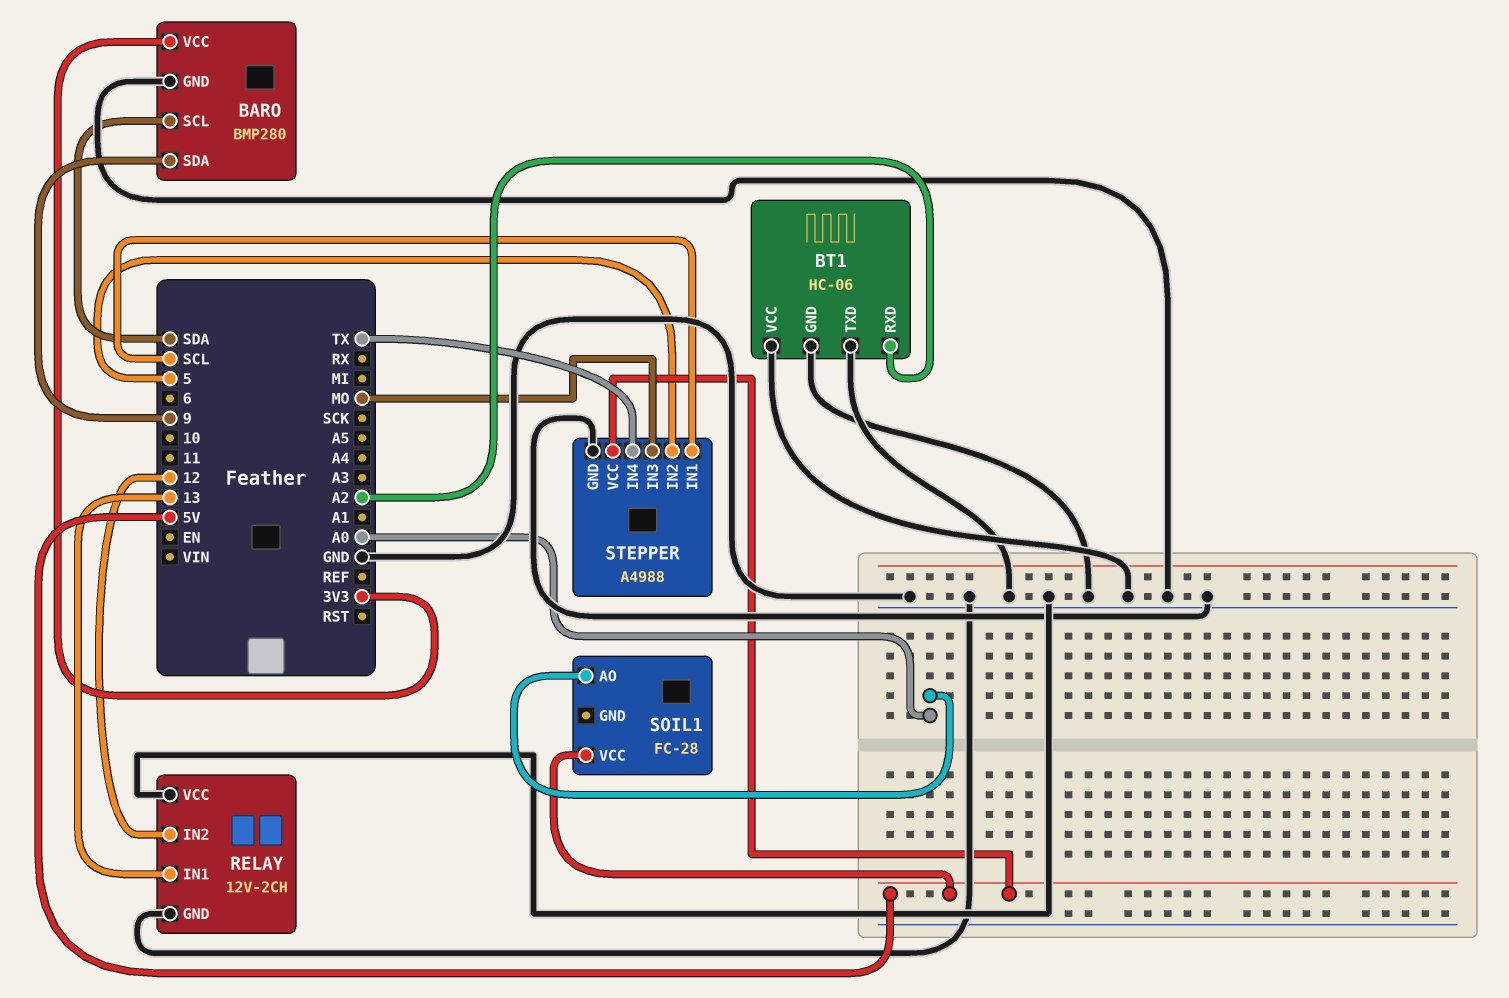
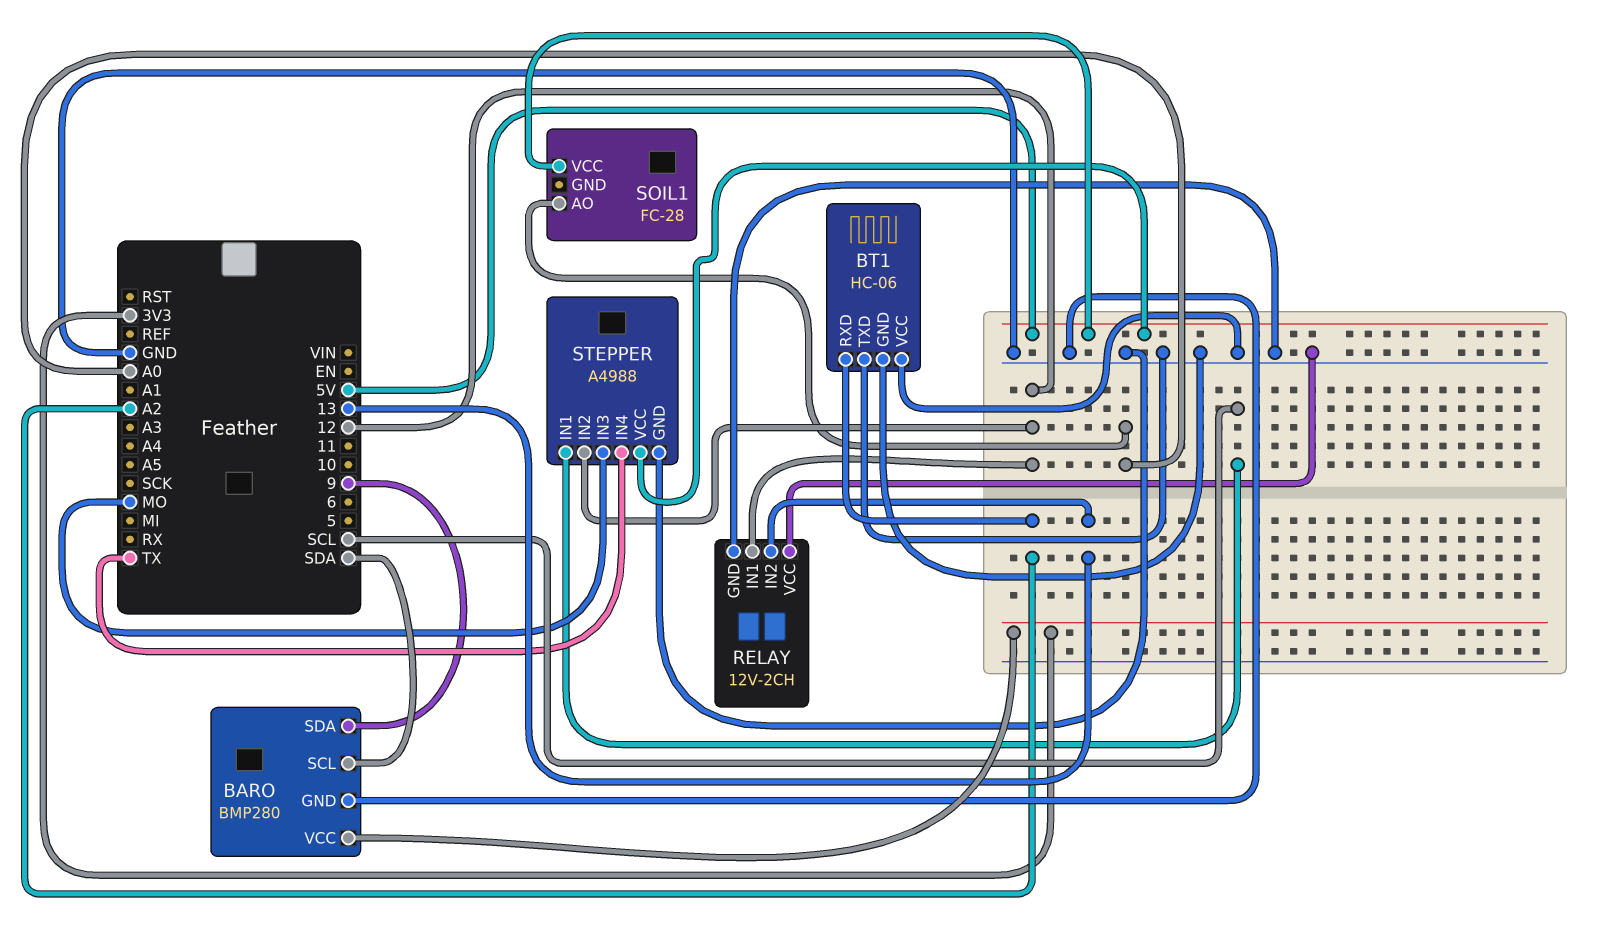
RELAY pin IN1: 13 -> 12
RELAY pin IN2: 12 -> 13
STEPPER pin IN2: 5 -> 12

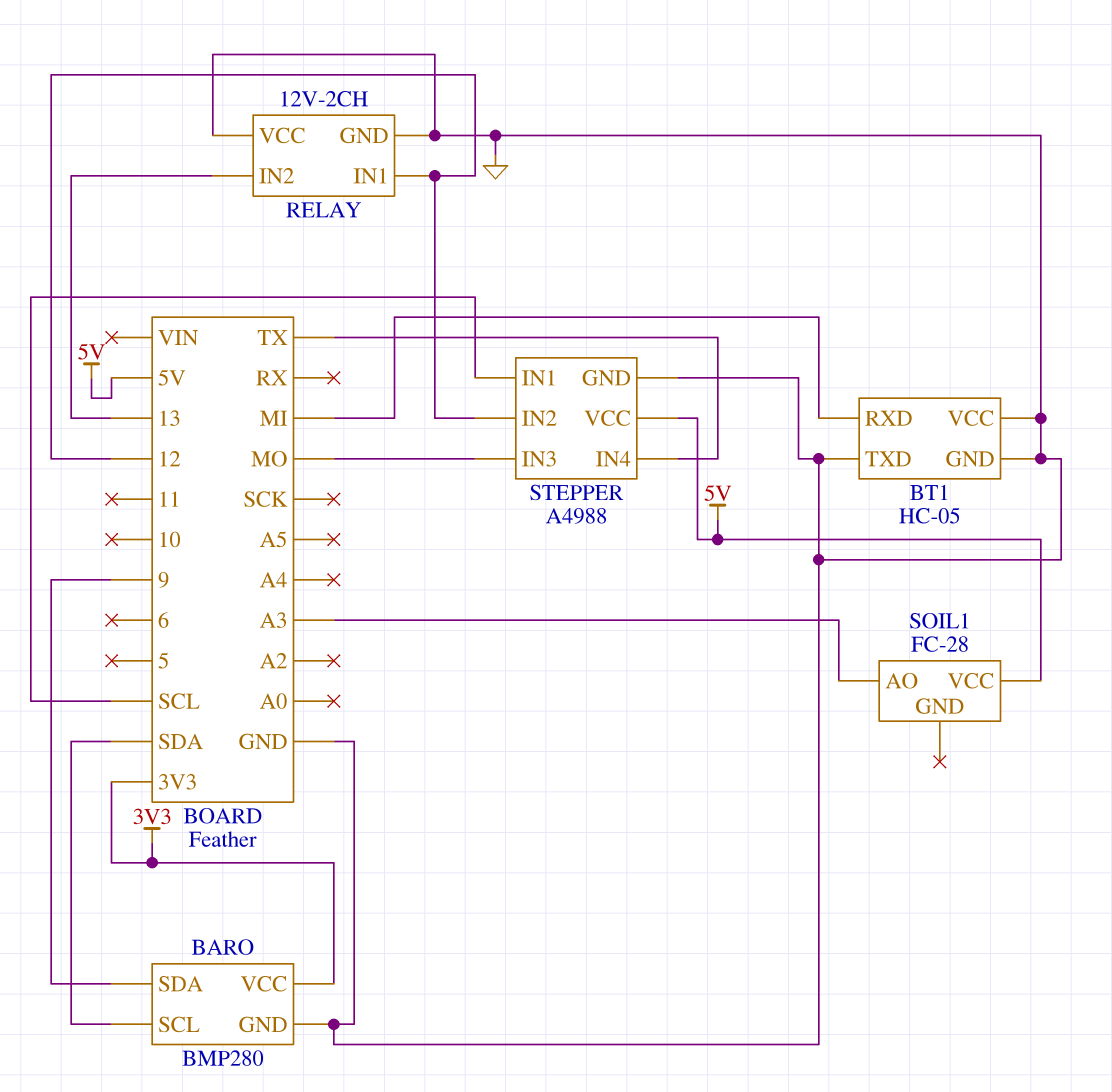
BT1: HC-06 -> HC-05
BT1 pin RXD: A2 -> MI
SOIL1 pin AO: A0 -> A3

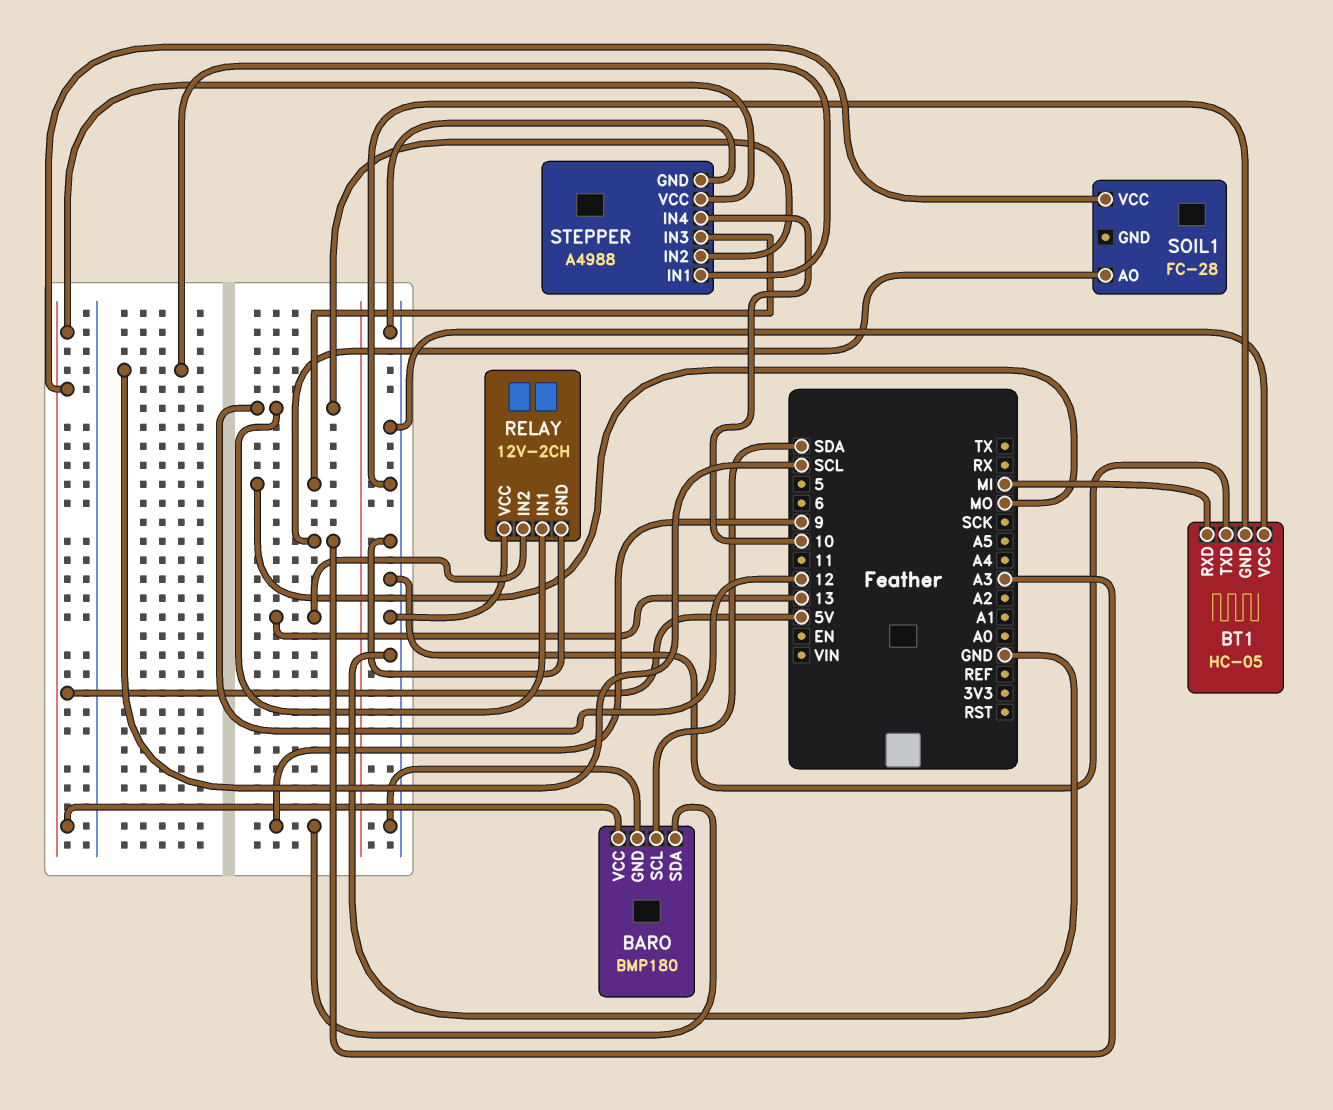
BARO: BMP280 -> BMP180
BARO pin VCC: 3V3 -> 5V
STEPPER pin IN4: TX -> 10

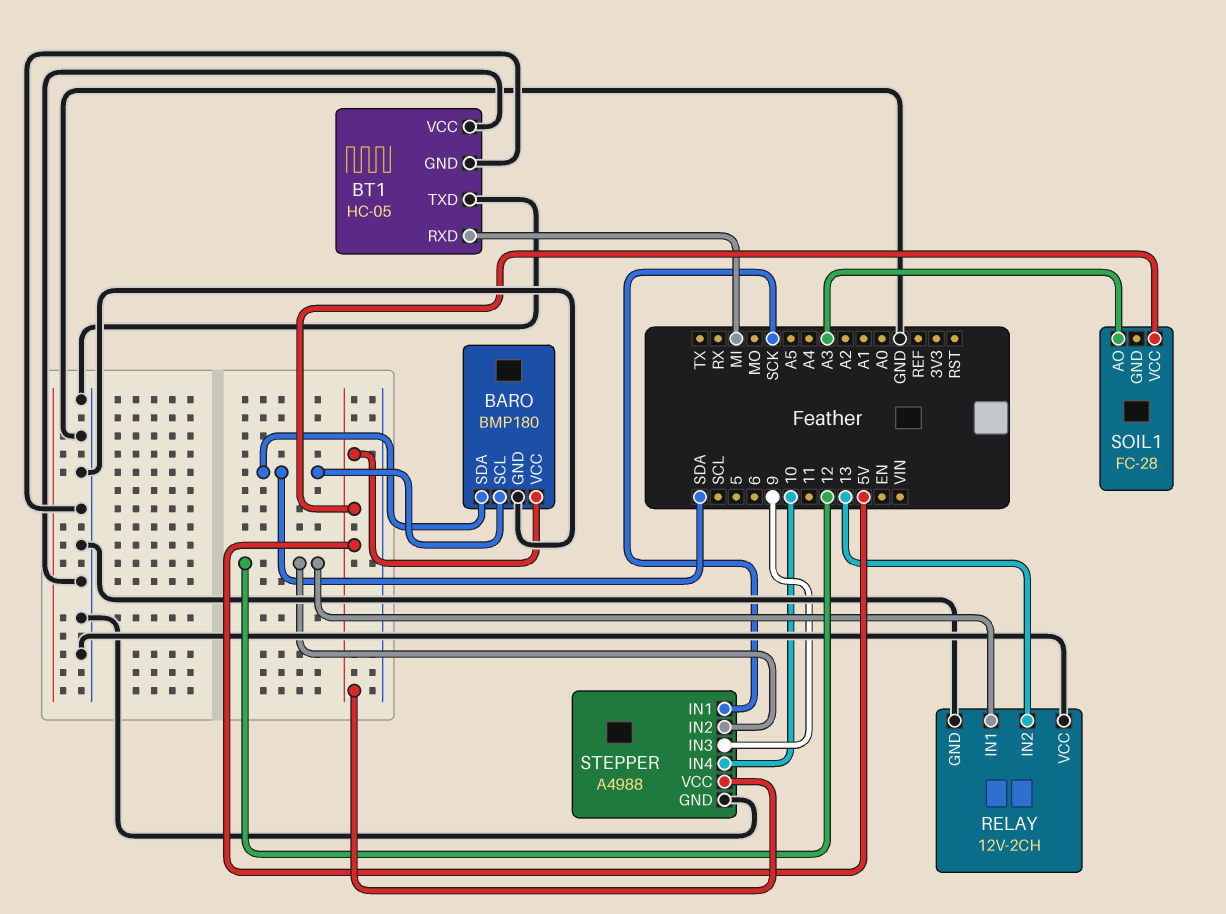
BARO pin SDA: 9 -> SDA
STEPPER pin IN1: SCL -> SCK
STEPPER pin IN3: MO -> 9

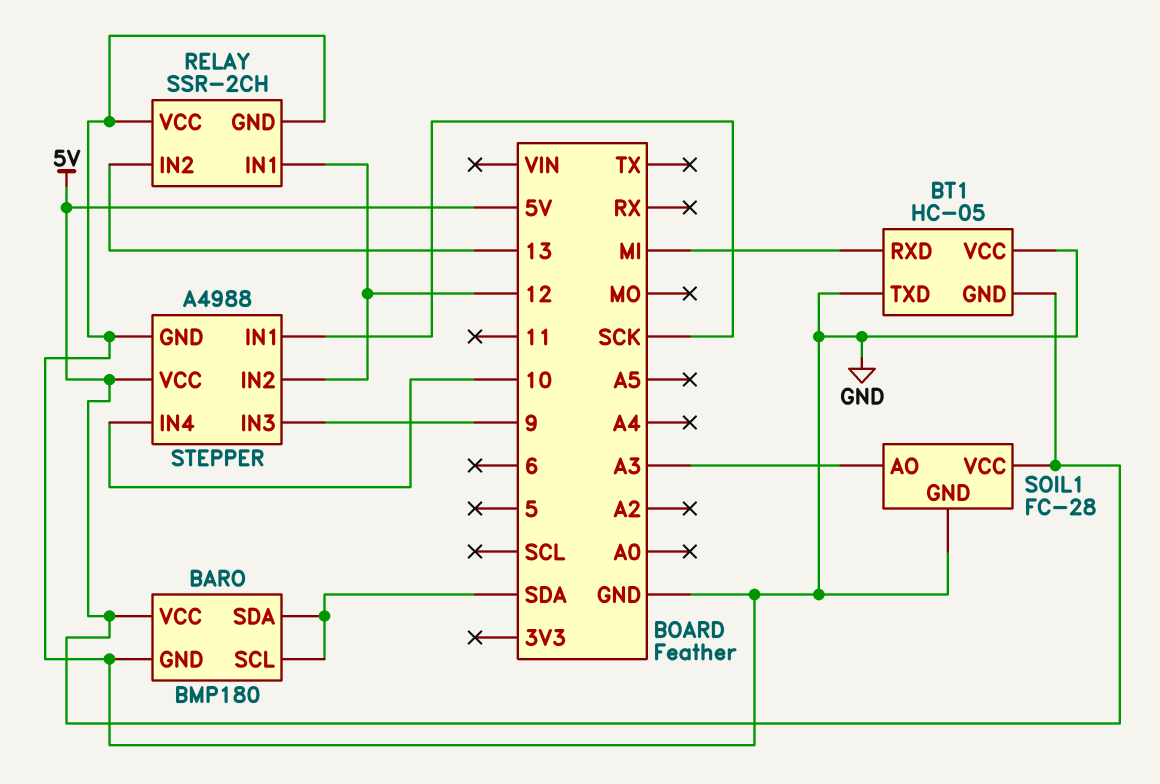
BT1 pin GND: GND -> 5V
RELAY: 12V-2CH -> SSR-2CH
SOIL1 pin GND: none -> GND

